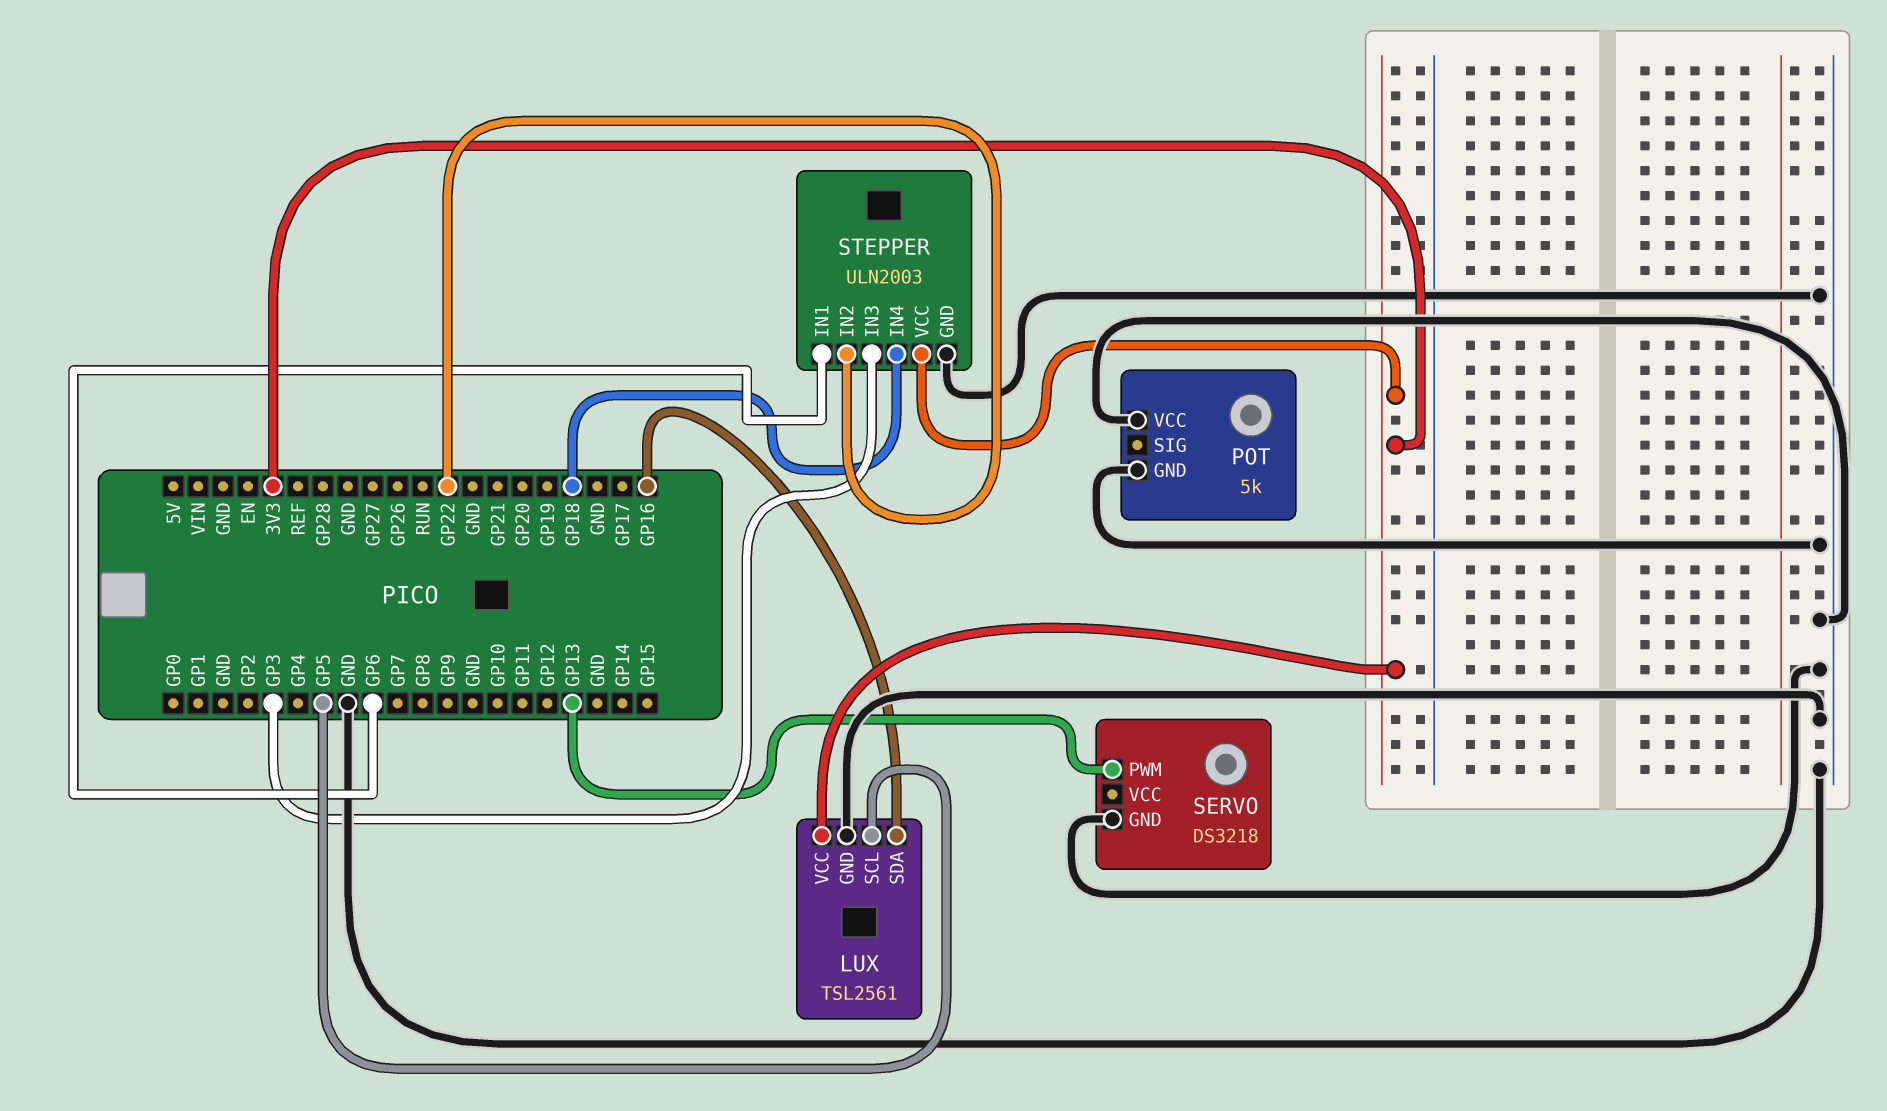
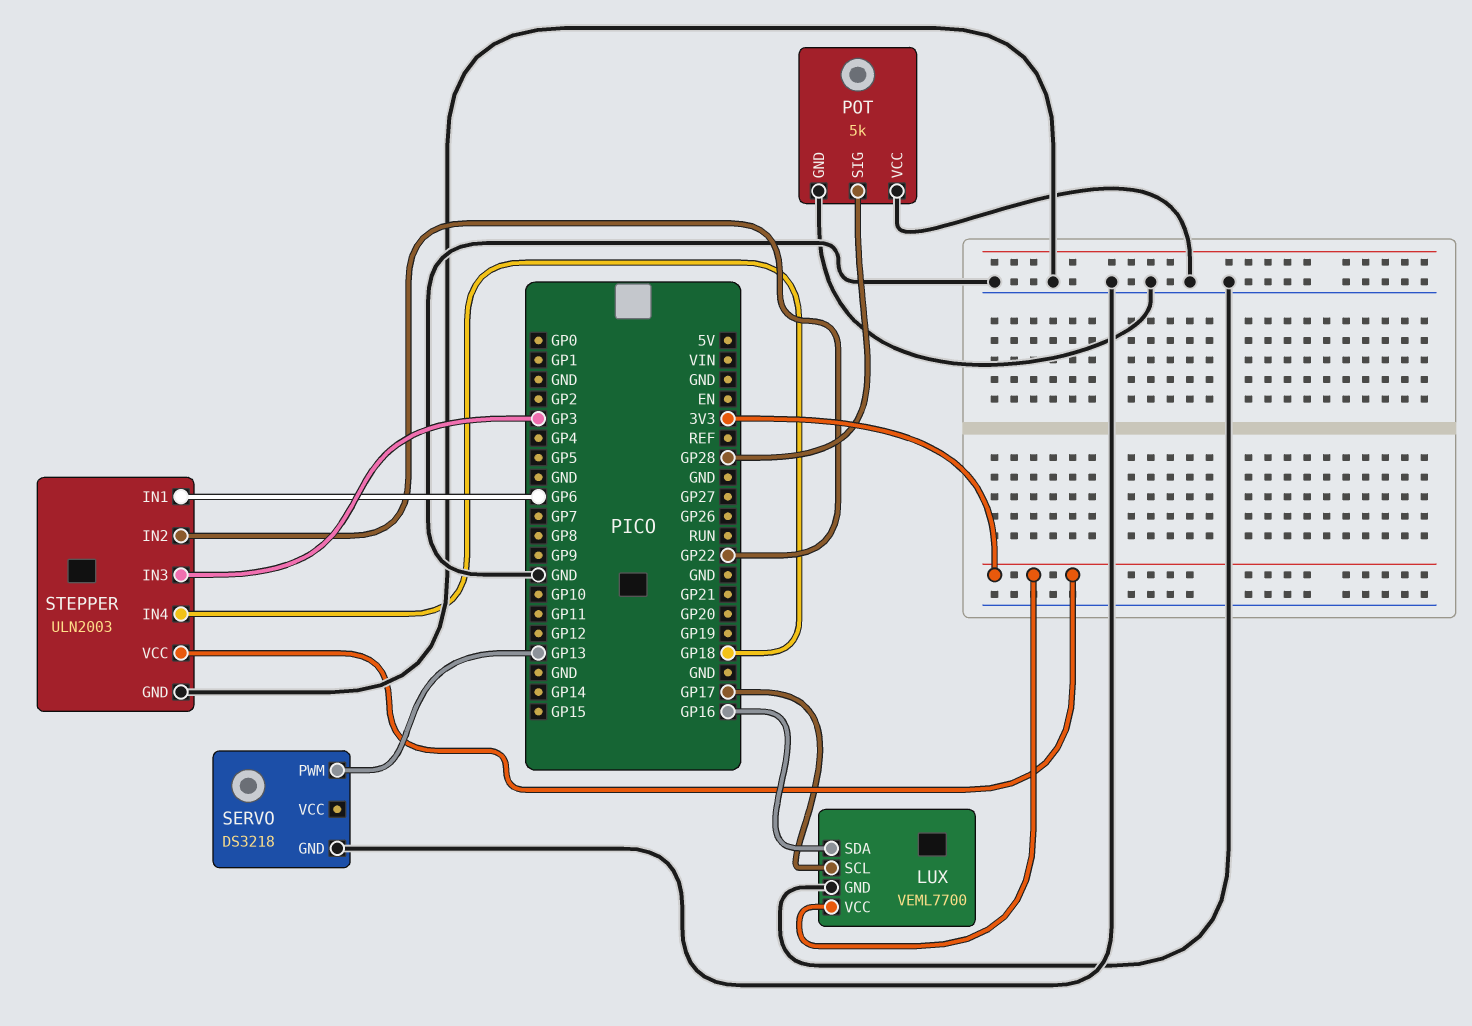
LUX: TSL2561 -> VEML7700
LUX pin SCL: GP5 -> GP17
POT pin SIG: none -> GP28

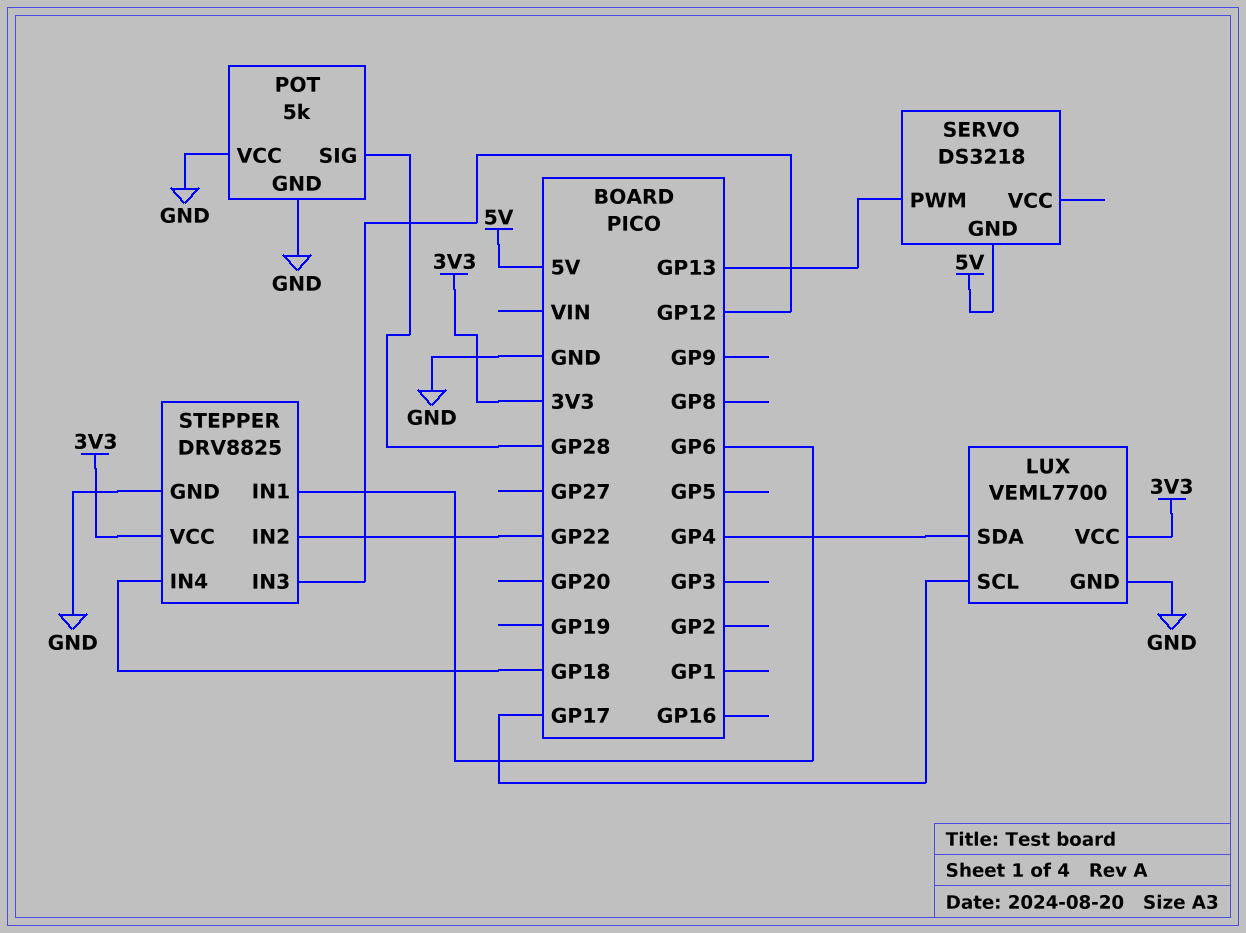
LUX pin SDA: GP16 -> GP4
SERVO pin GND: GND -> 5V
STEPPER: ULN2003 -> DRV8825
STEPPER pin IN3: GP3 -> GP12

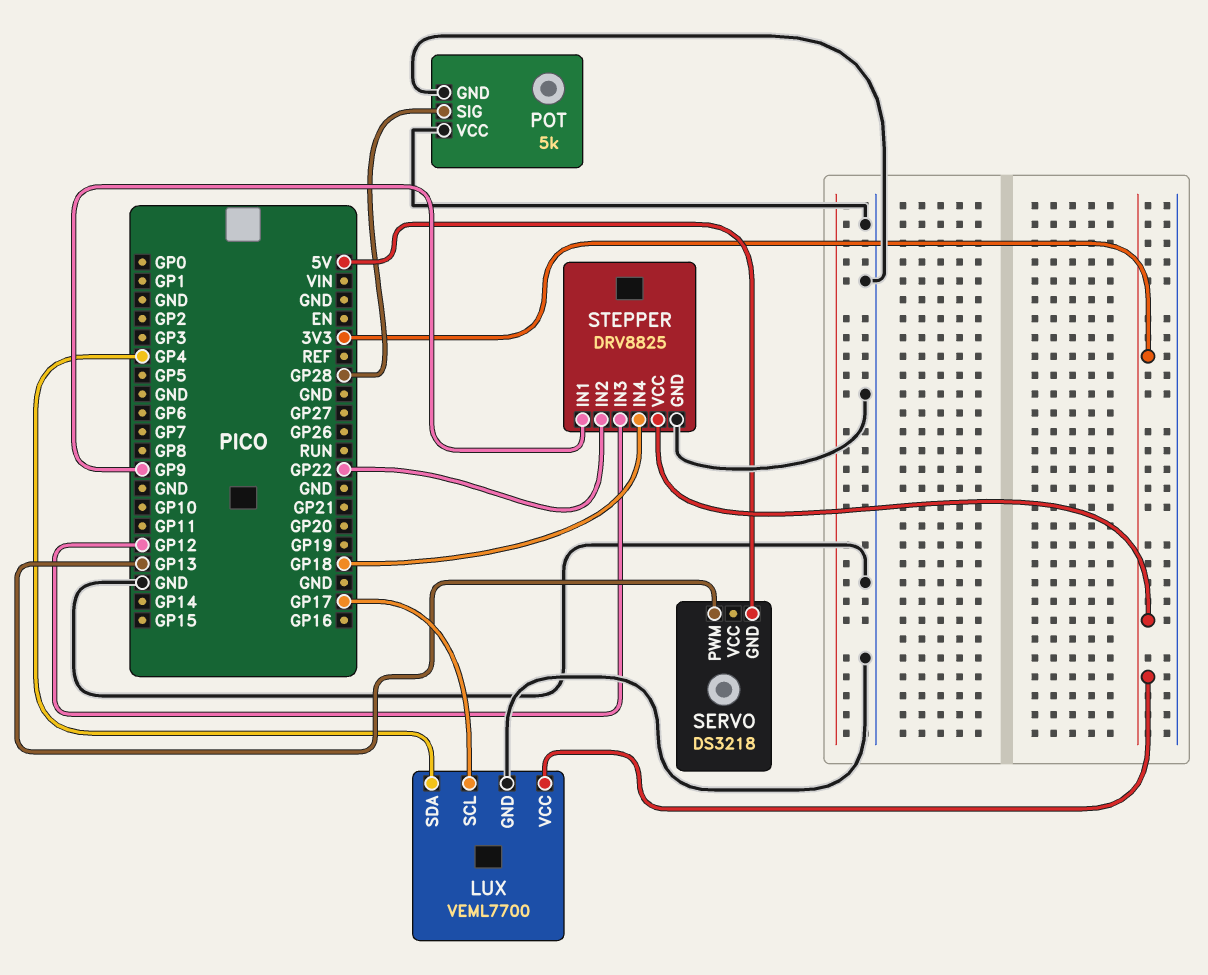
STEPPER pin IN1: GP6 -> GP9

